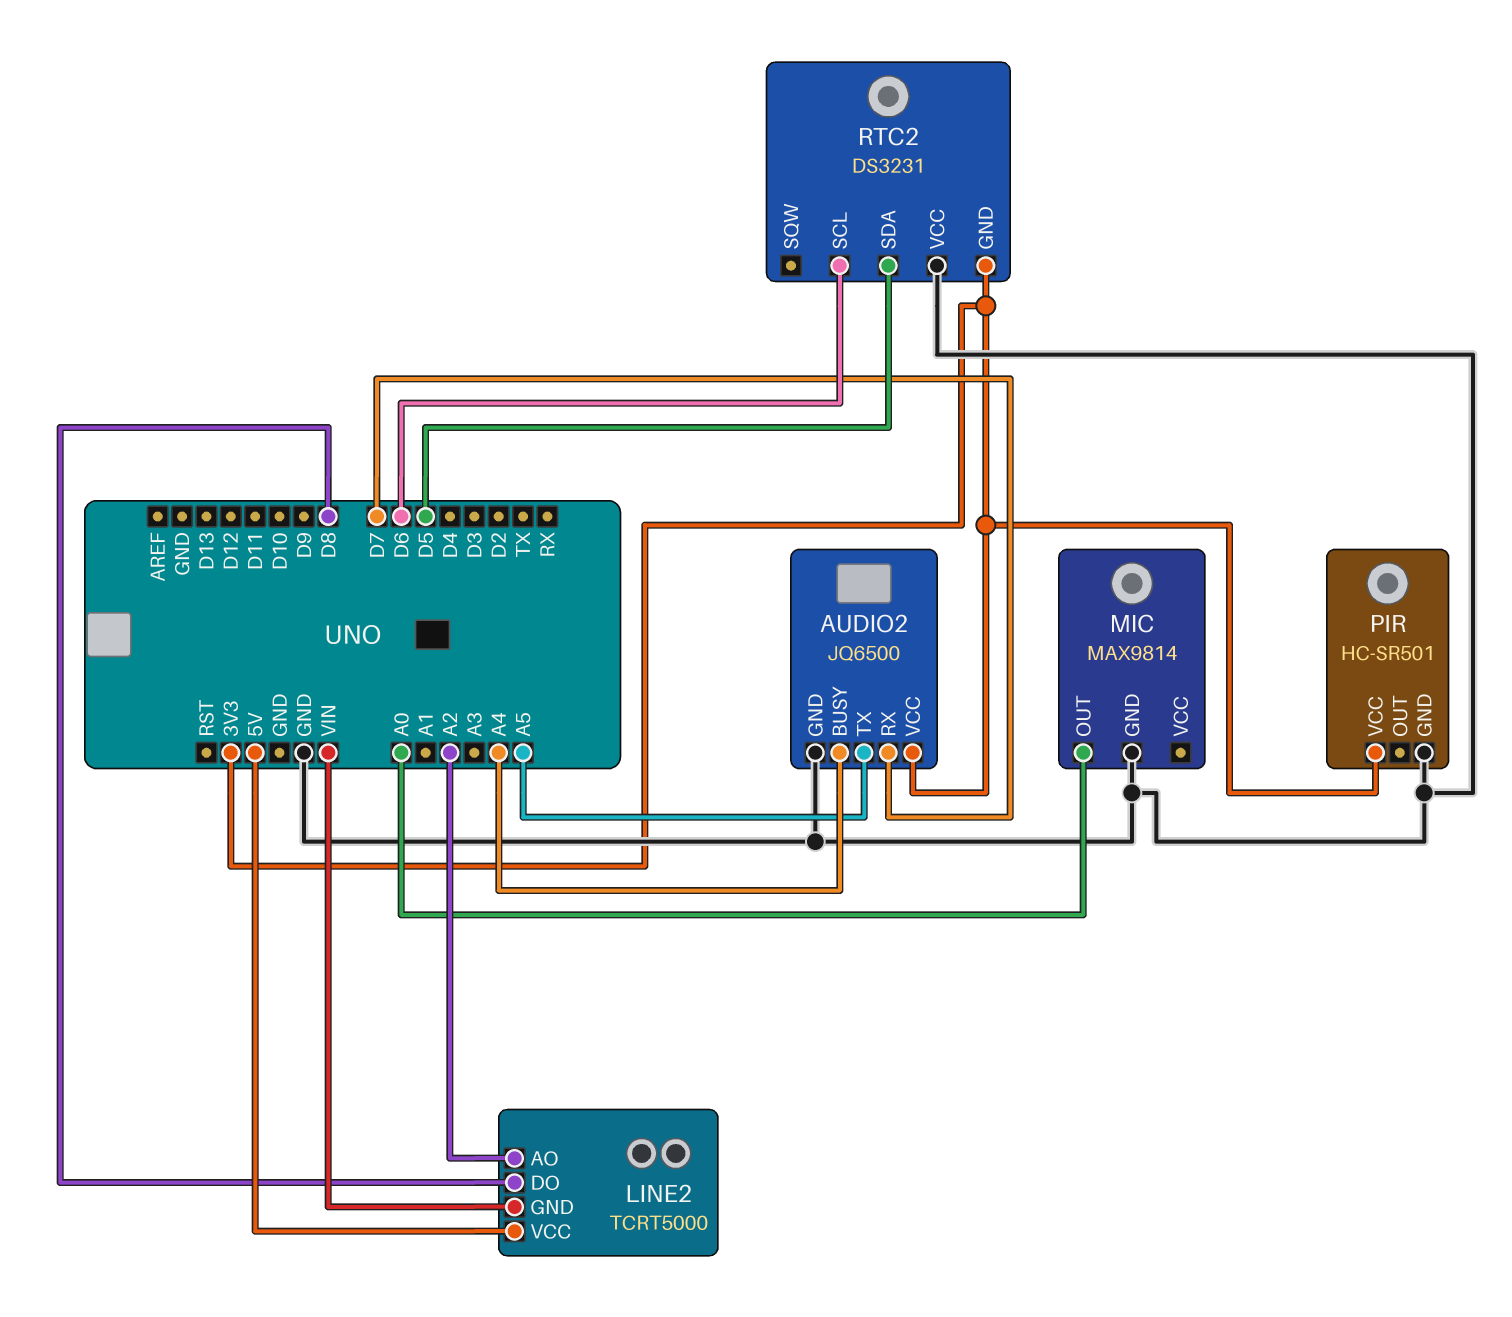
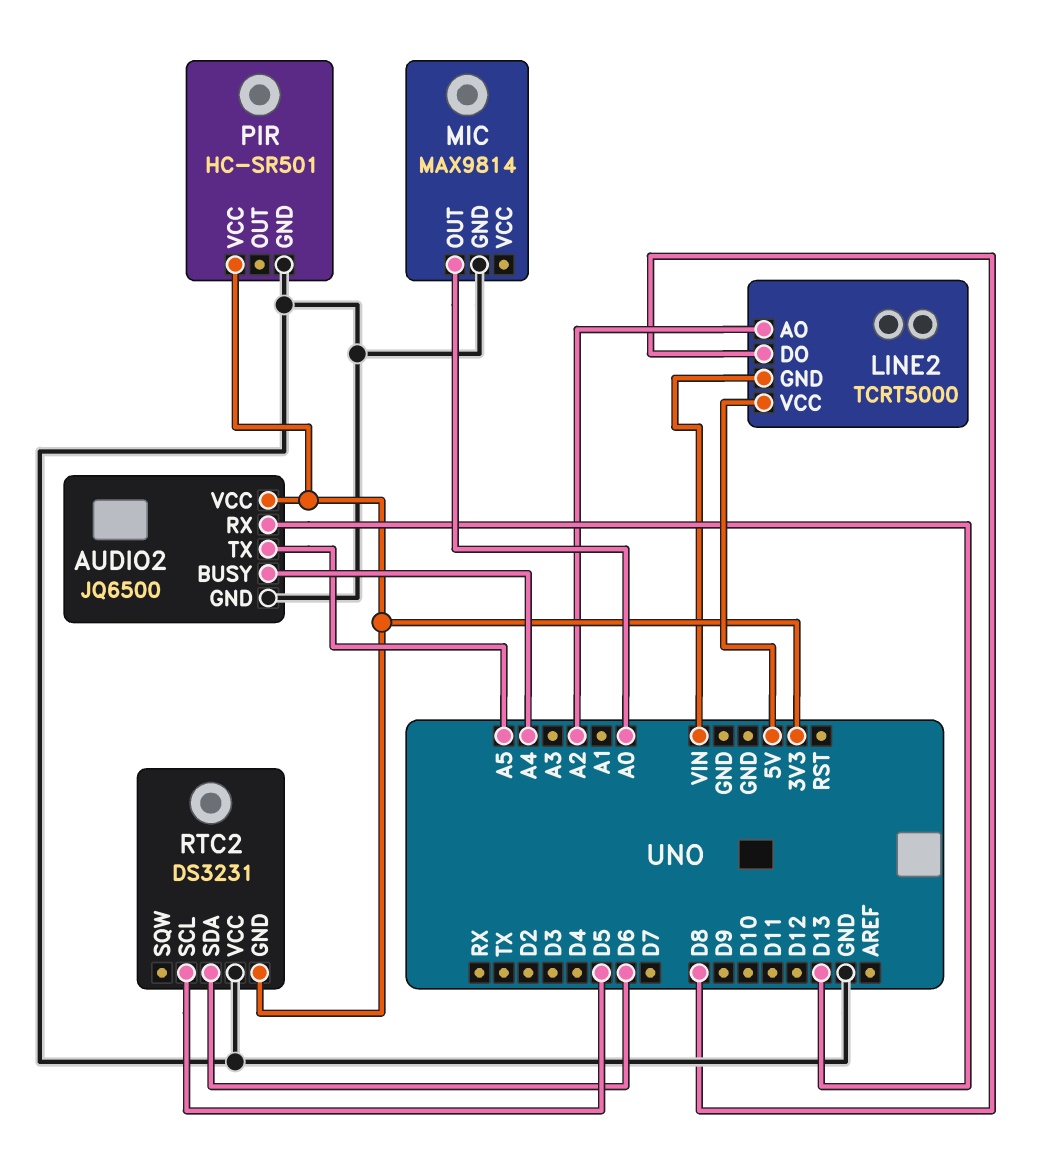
AUDIO2 pin RX: D7 -> D13
RTC2 pin SCL: D6 -> D5
RTC2 pin SDA: D5 -> D6

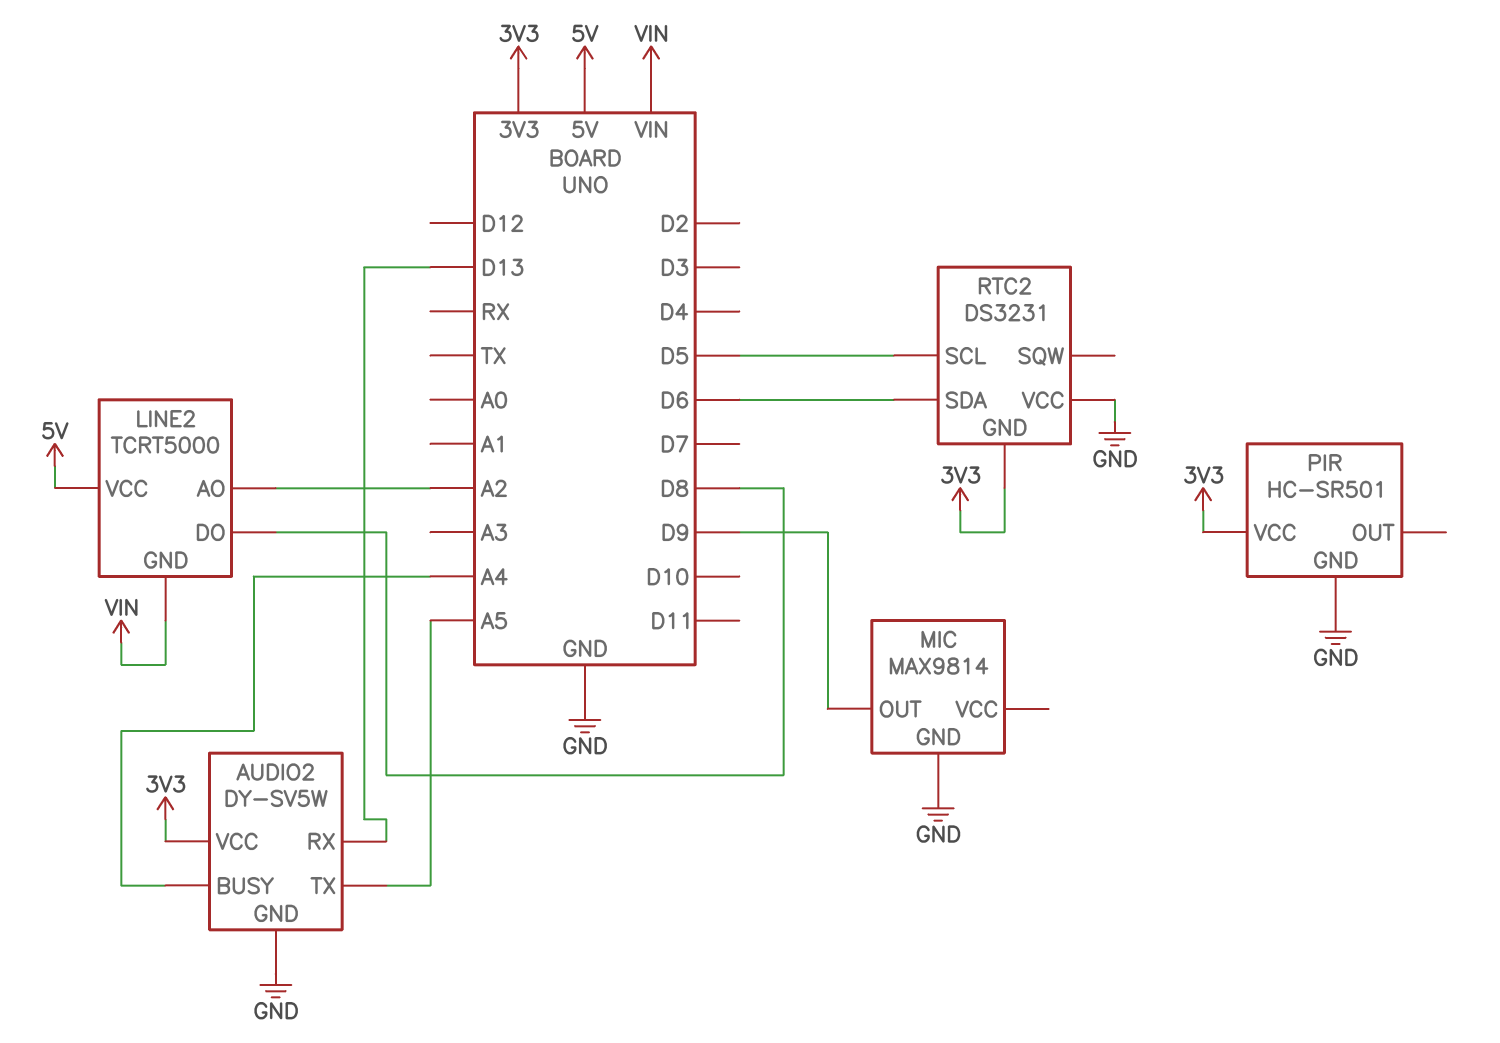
AUDIO2: JQ6500 -> DY-SV5W
MIC pin OUT: A0 -> D9

